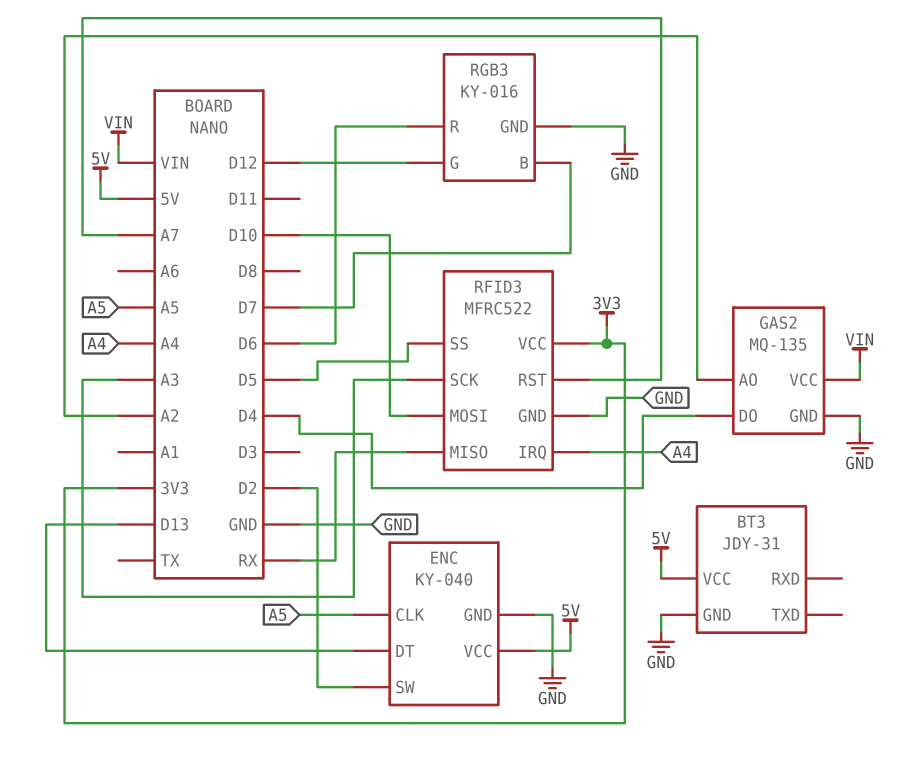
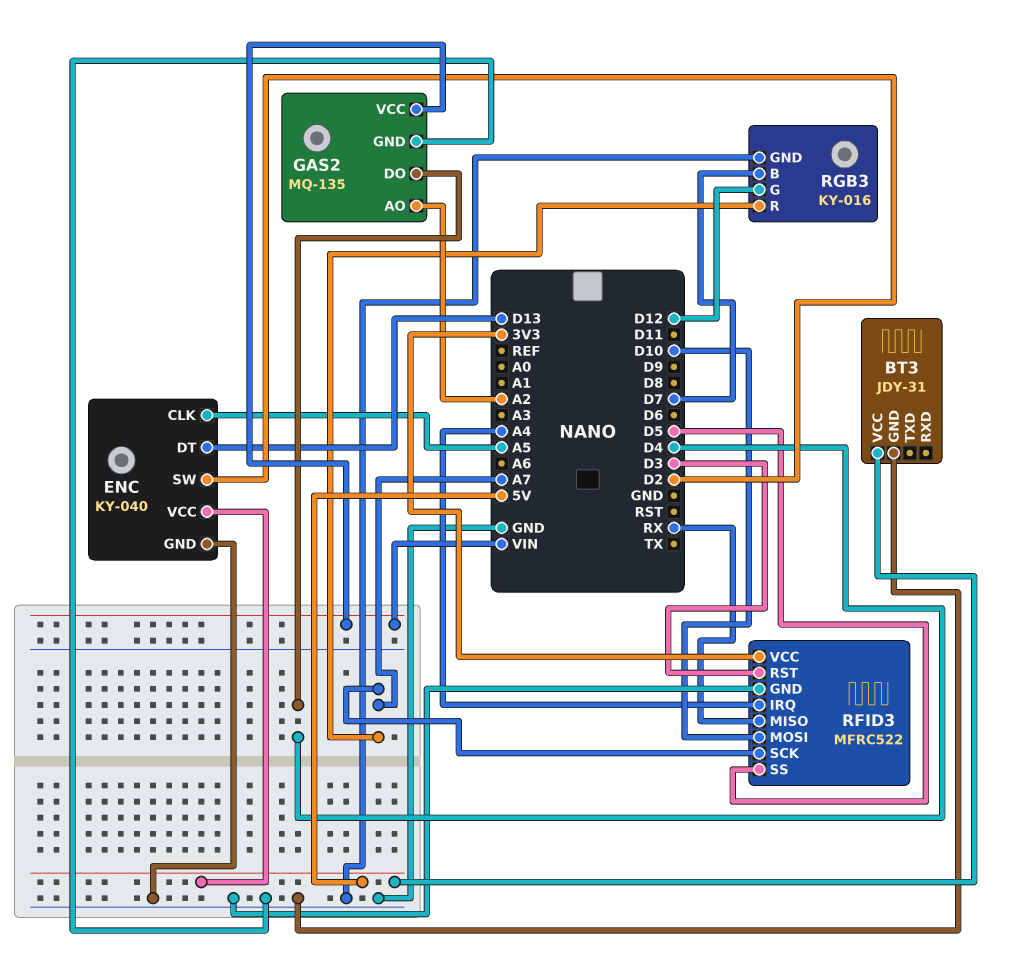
RFID3 pin RST: A7 -> D3
RFID3 pin SCK: A3 -> A7
RGB3 pin R: D6 -> A7

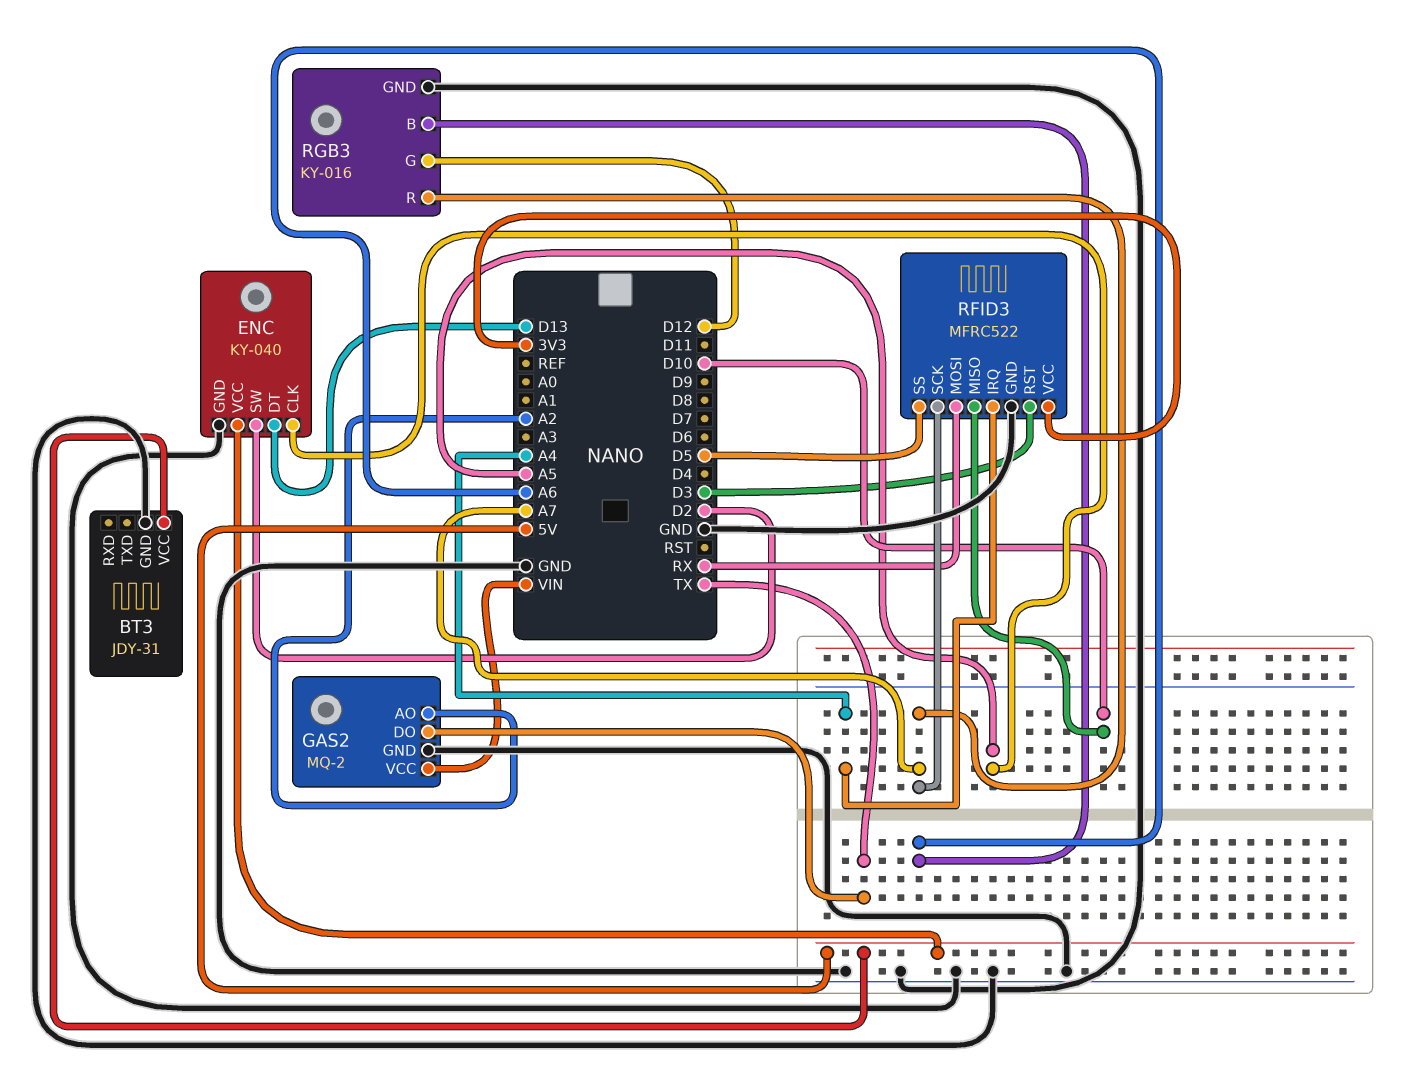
GAS2: MQ-135 -> MQ-2
GAS2 pin DO: D4 -> TX
RFID3 pin MISO: RX -> D10
RFID3 pin MOSI: D10 -> RX
RGB3 pin B: D7 -> A6

